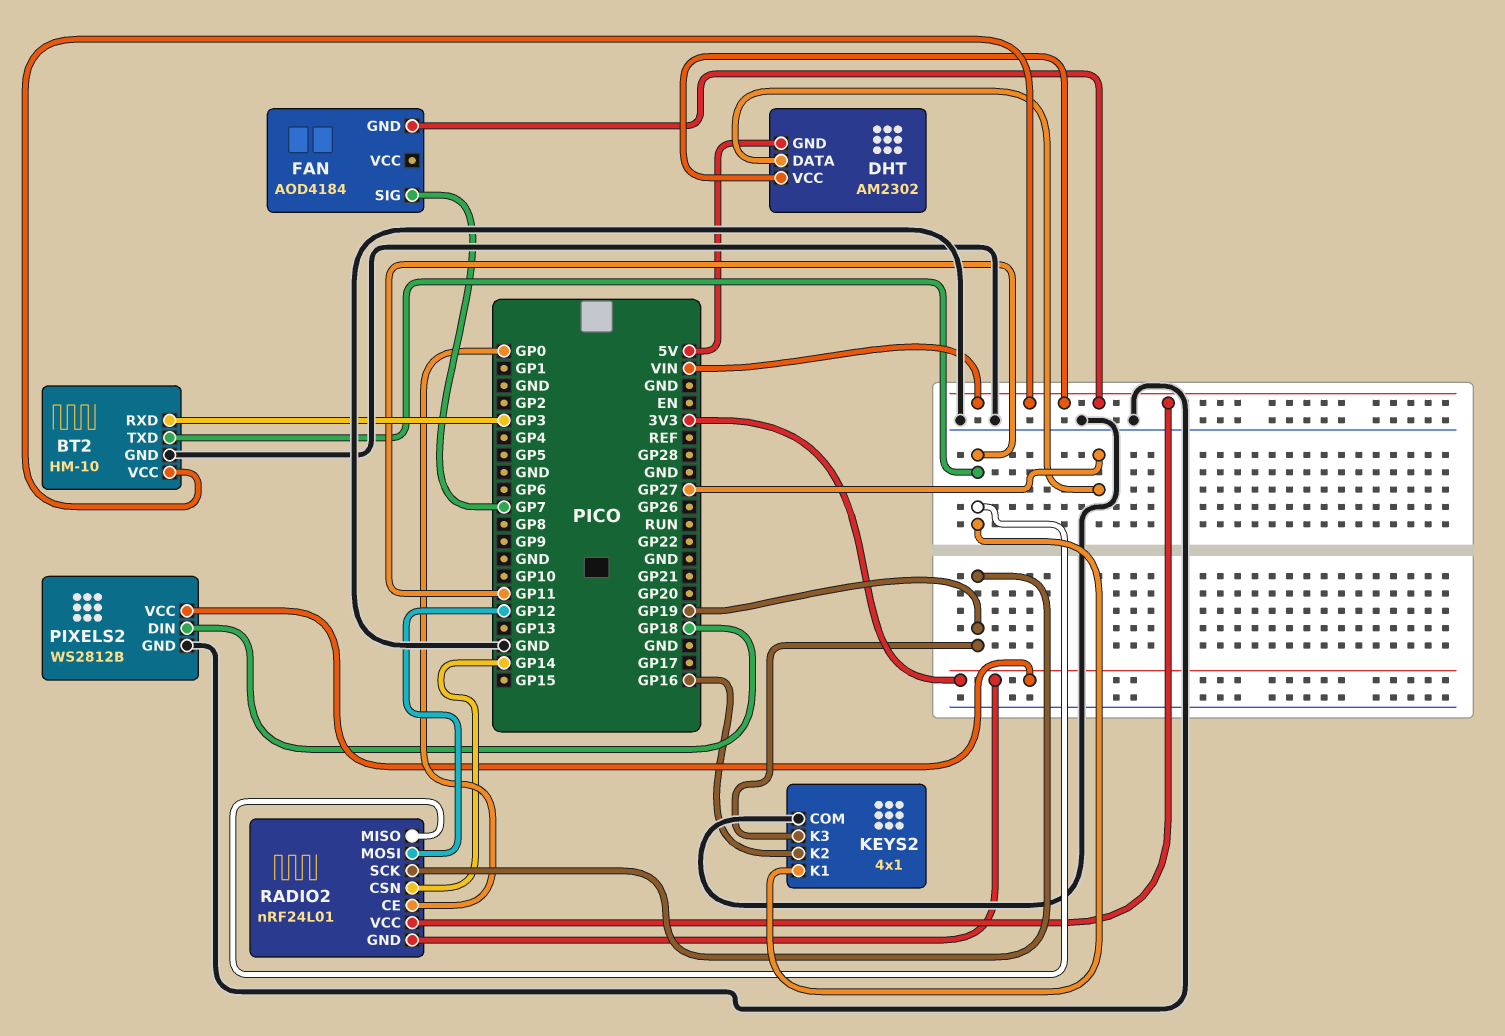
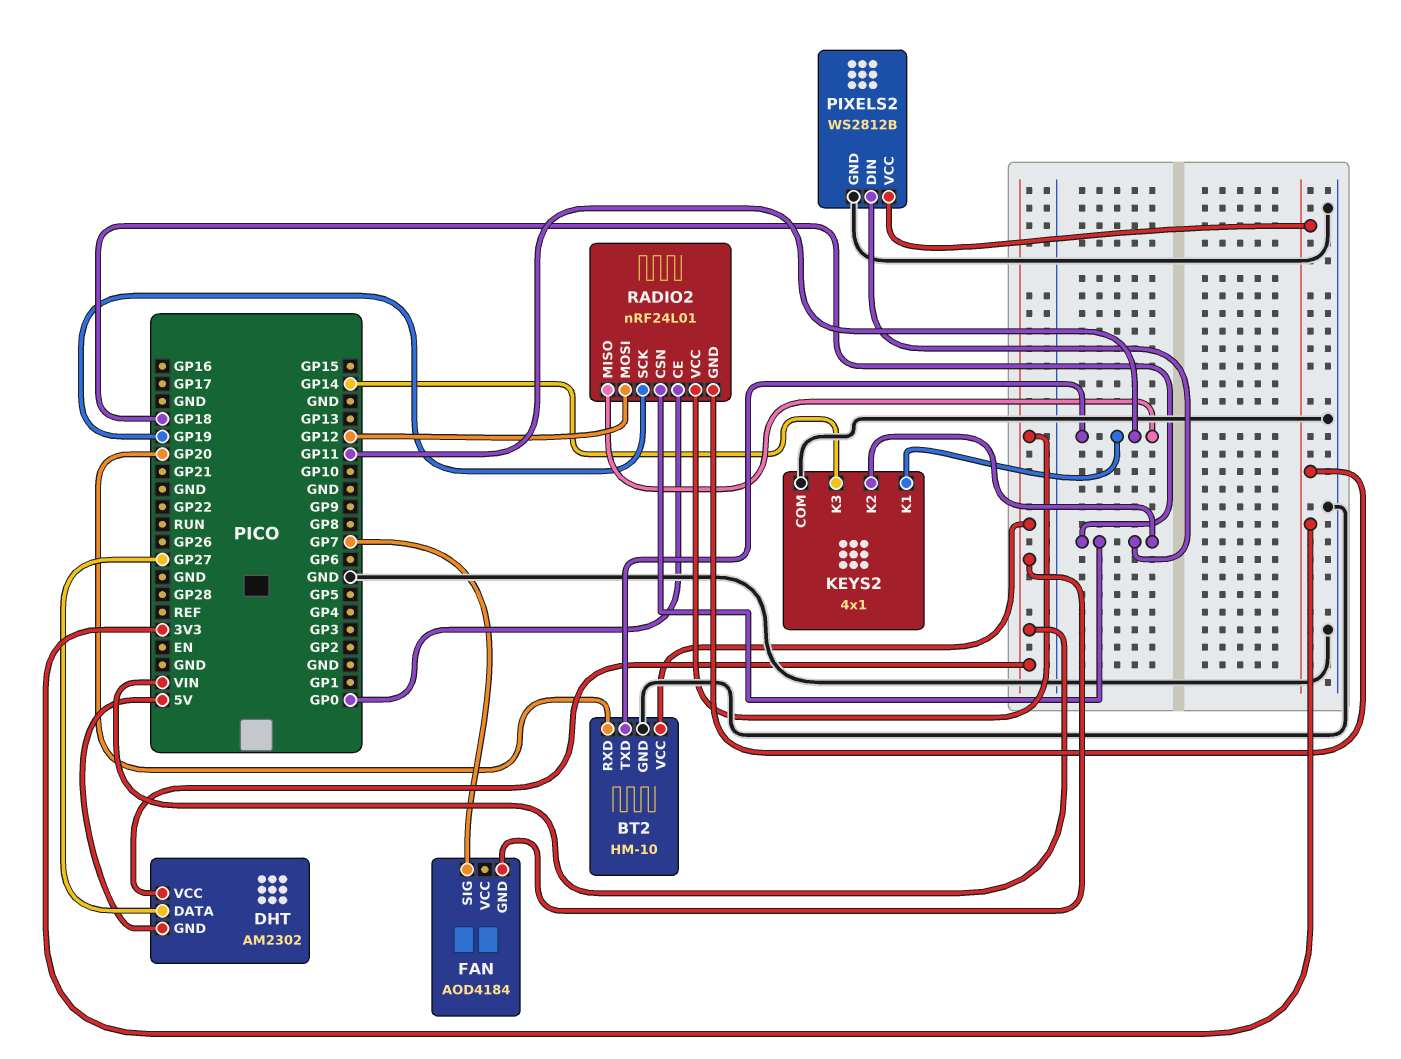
BT2 pin RXD: GP3 -> GP20
KEYS2 pin K2: GP16 -> GP18
KEYS2 pin K3: GP19 -> GP14
RADIO2 pin CSN: GP14 -> GP18

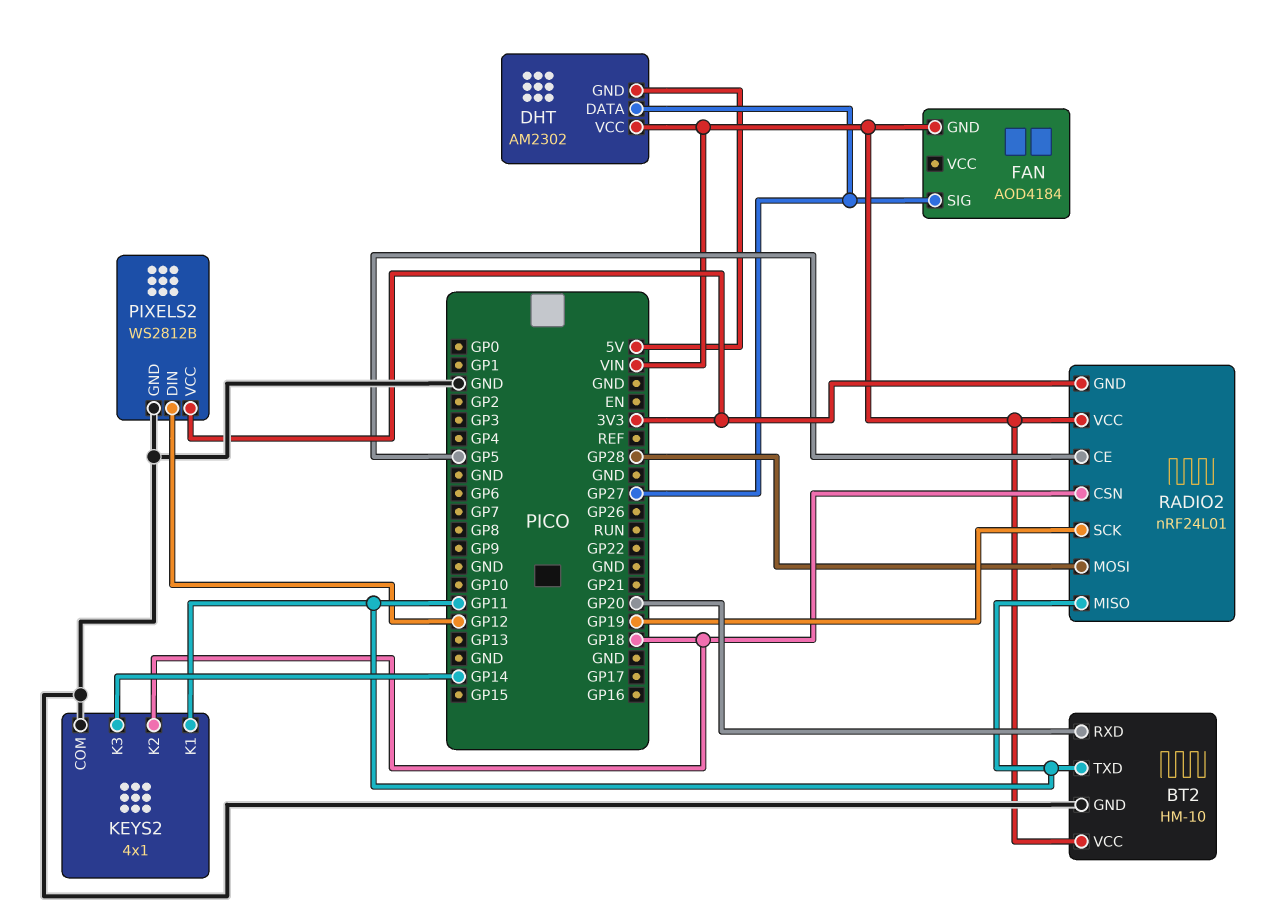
FAN pin SIG: GP7 -> GP27
PIXELS2 pin DIN: GP18 -> GP12
RADIO2 pin CE: GP0 -> GP5
RADIO2 pin MOSI: GP12 -> GP28

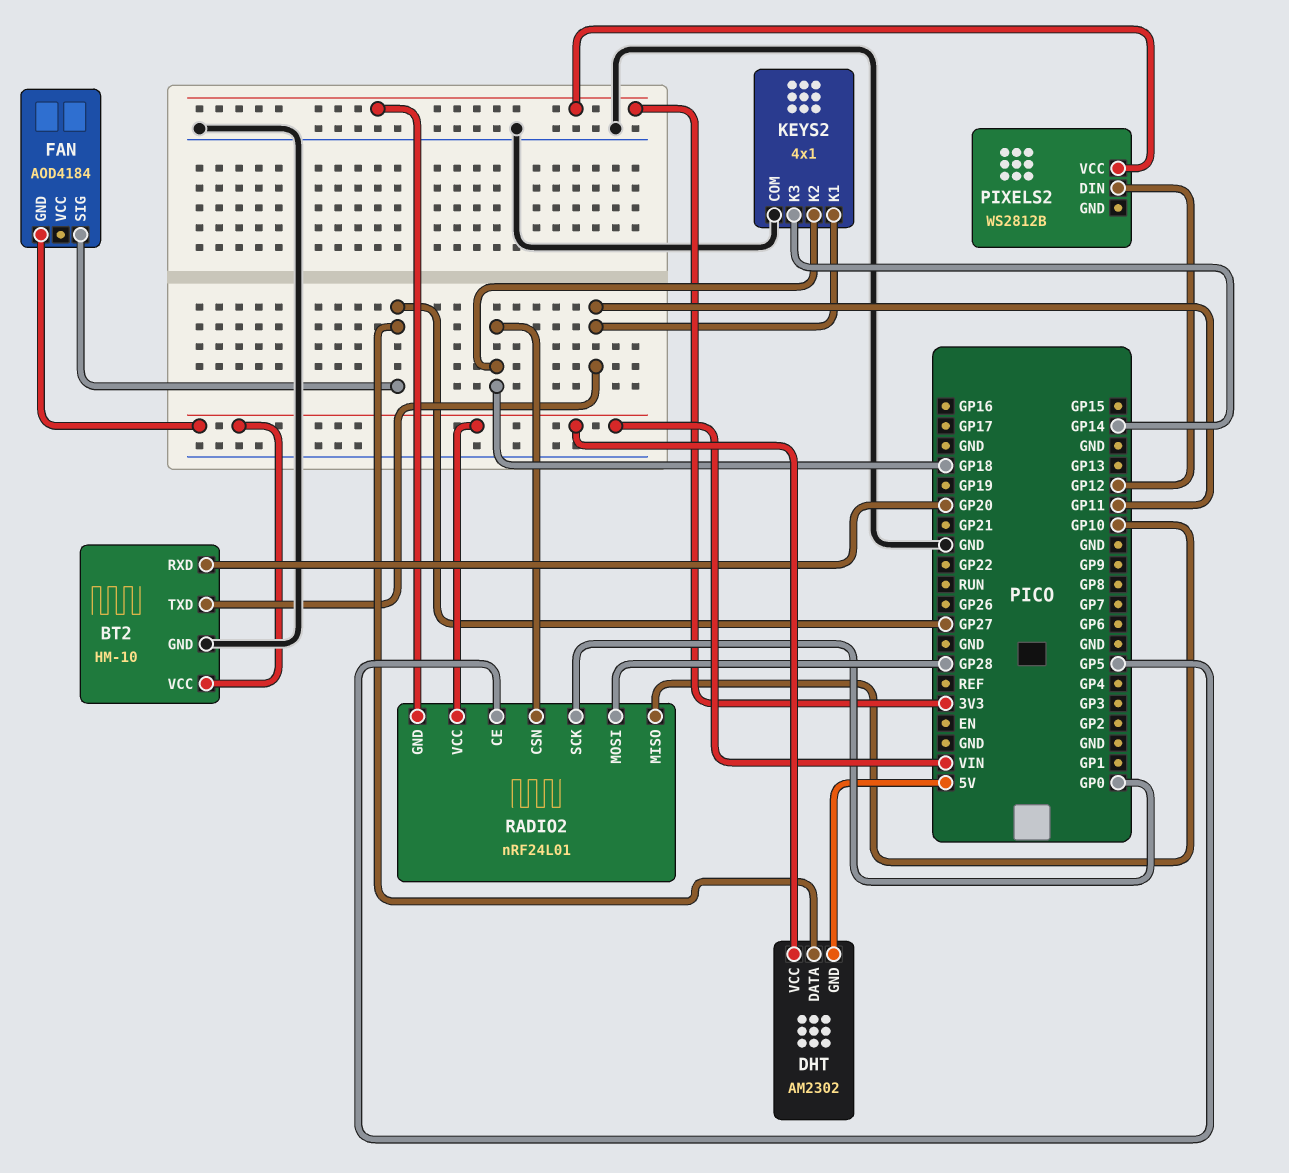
PIXELS2 pin GND: GND -> none
RADIO2 pin MISO: GP11 -> GP10
RADIO2 pin SCK: GP19 -> GP0

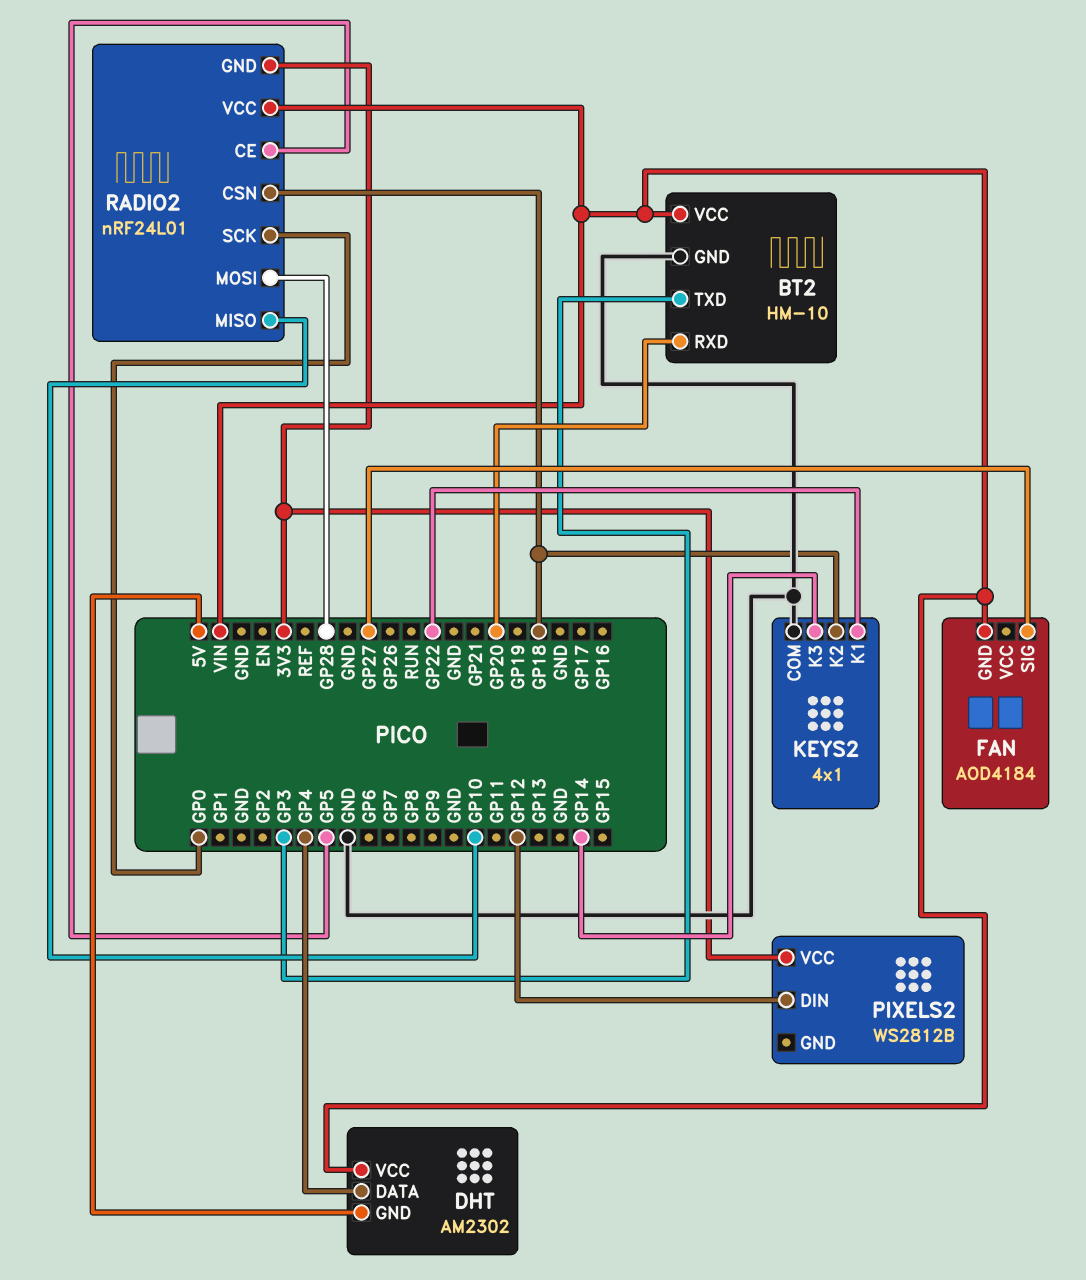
BT2 pin TXD: GP11 -> GP3
DHT pin DATA: GP27 -> GP4
KEYS2 pin K1: GP11 -> GP22

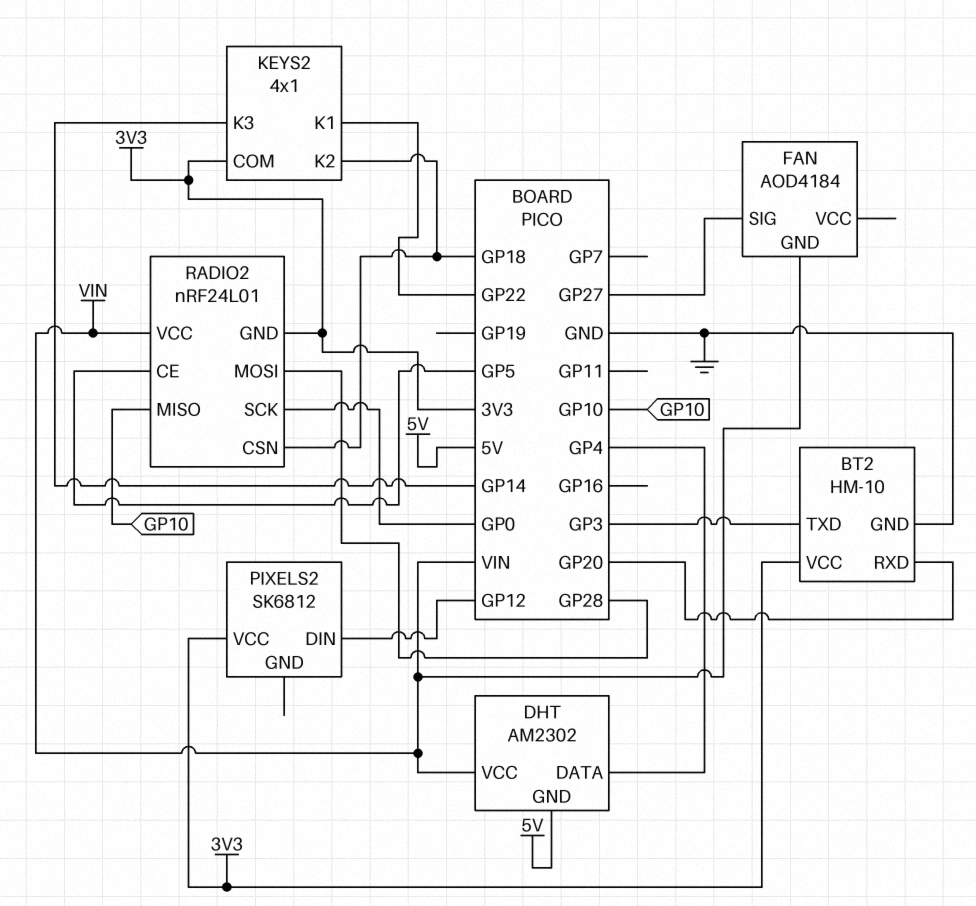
BT2 pin VCC: VIN -> 3V3
KEYS2 pin COM: GND -> 3V3
PIXELS2: WS2812B -> SK6812

